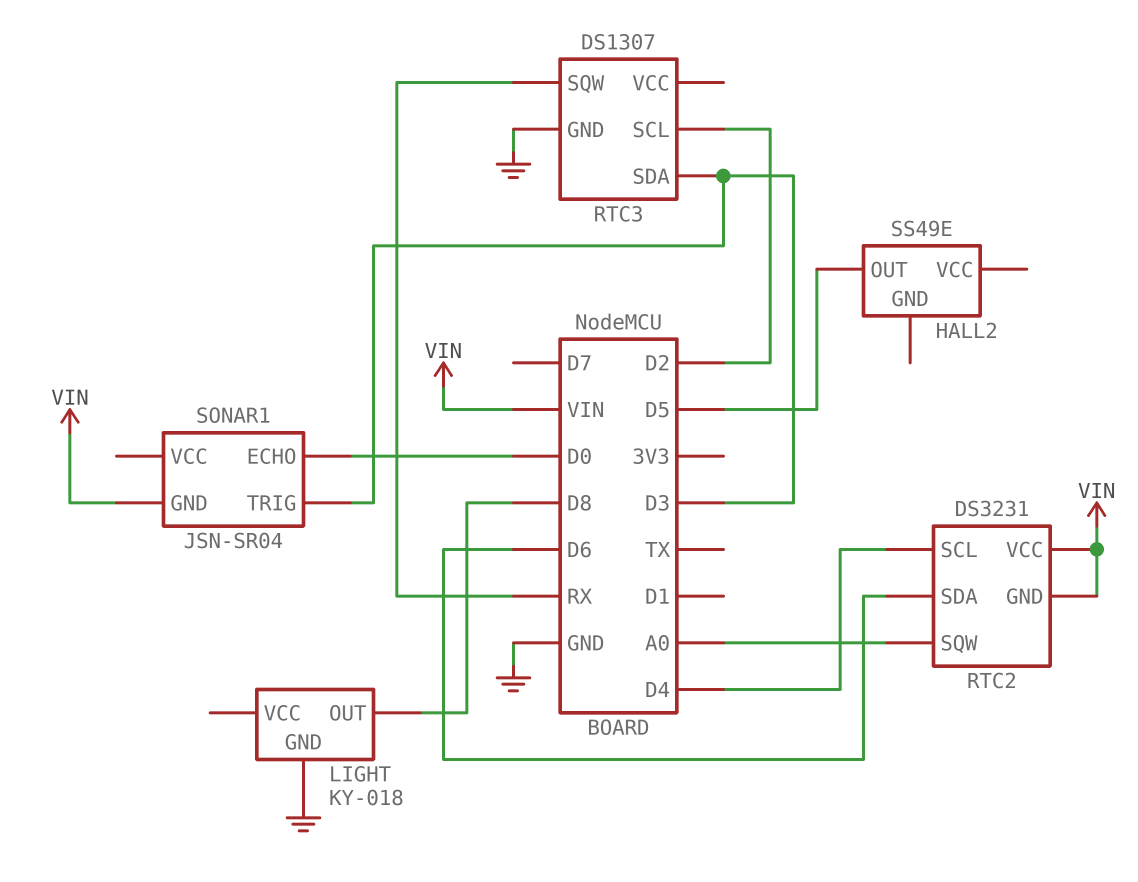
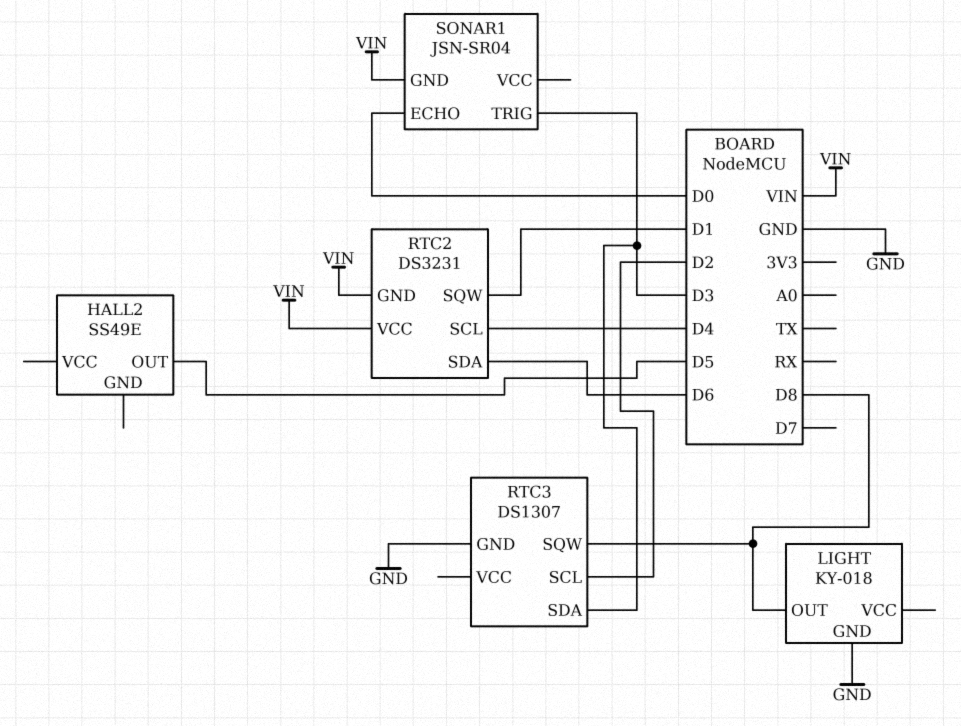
RTC2 pin SQW: A0 -> D1
RTC3 pin SQW: RX -> D8

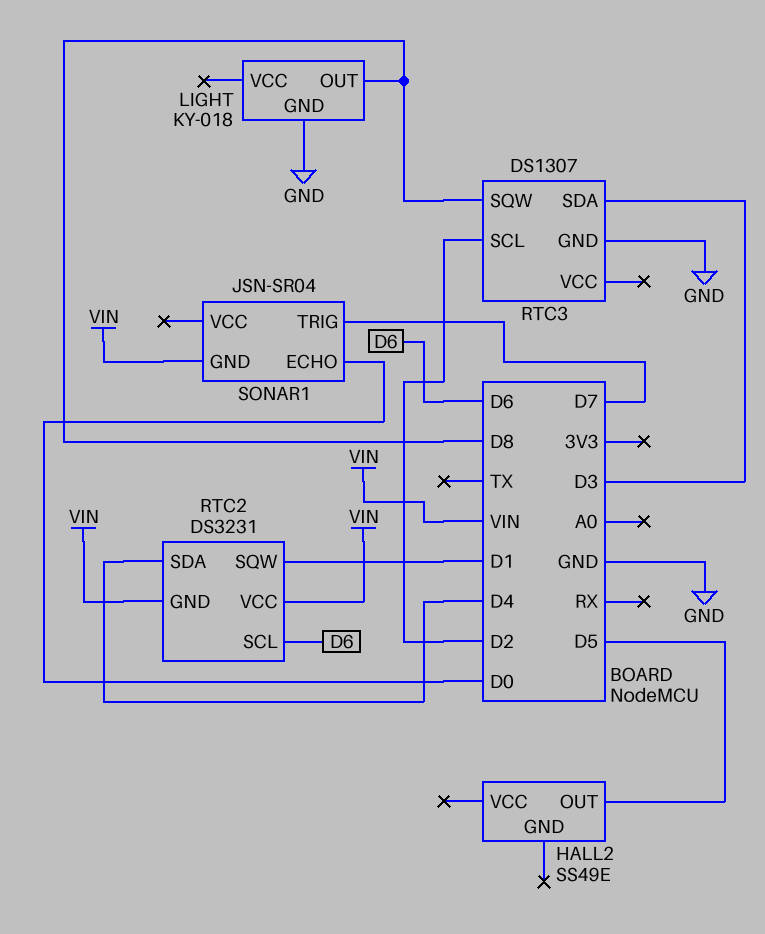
RTC2 pin SCL: D4 -> D6
RTC2 pin SDA: D6 -> D4
SONAR1 pin TRIG: D3 -> D7

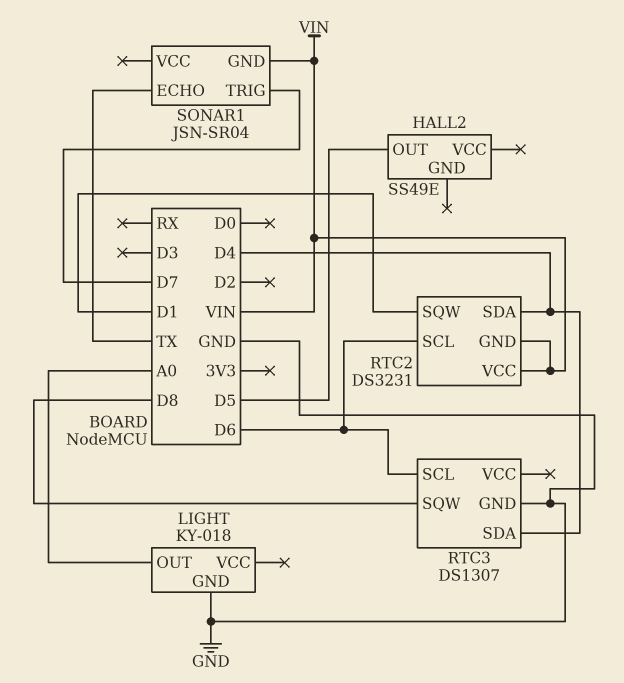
LIGHT pin OUT: D8 -> A0
RTC3 pin SCL: D2 -> D6
RTC3 pin SDA: D3 -> D4
SONAR1 pin ECHO: D0 -> TX

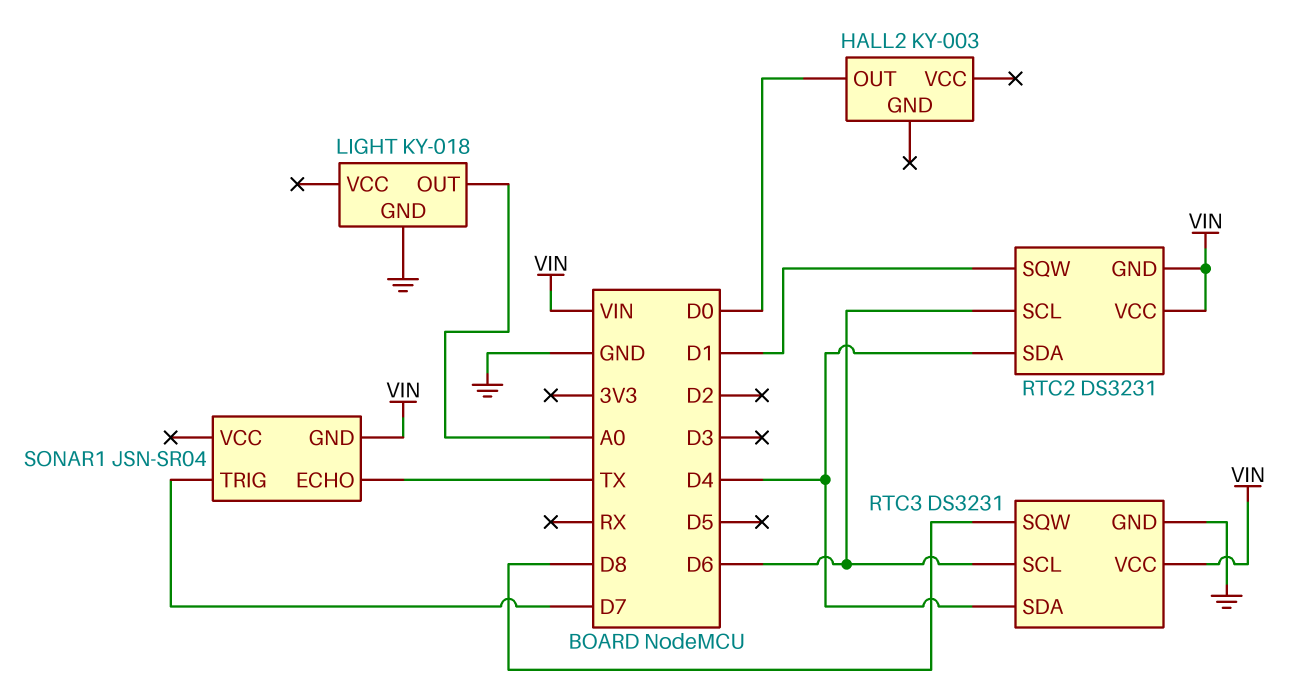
HALL2: SS49E -> KY-003
HALL2 pin OUT: D5 -> D0
RTC3: DS1307 -> DS3231
RTC3 pin VCC: none -> VIN

